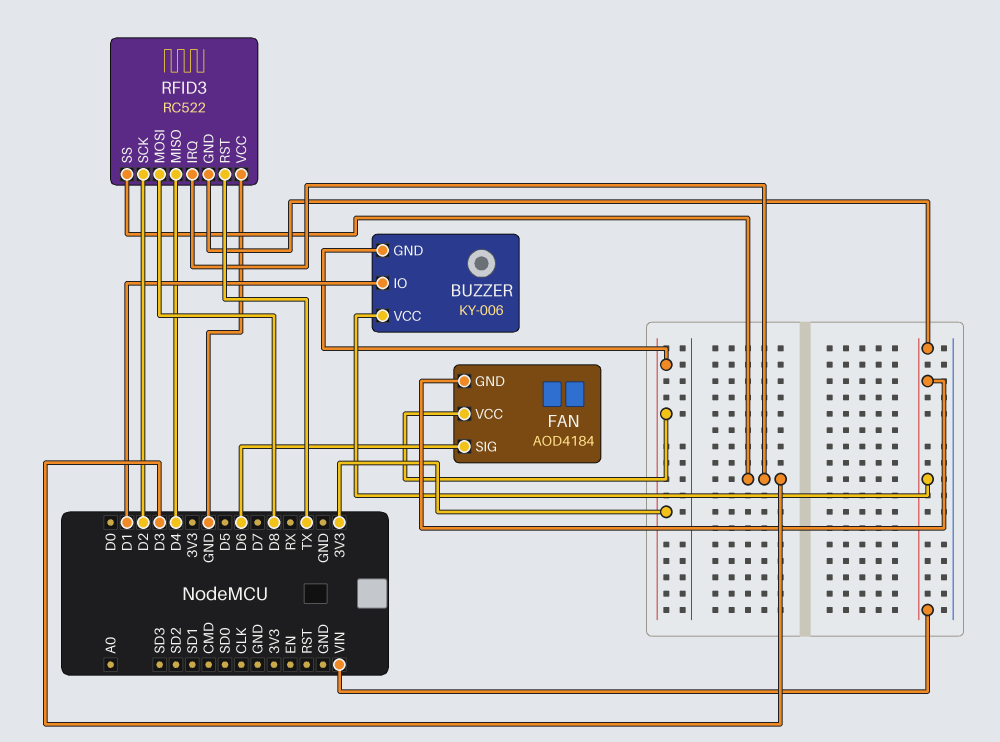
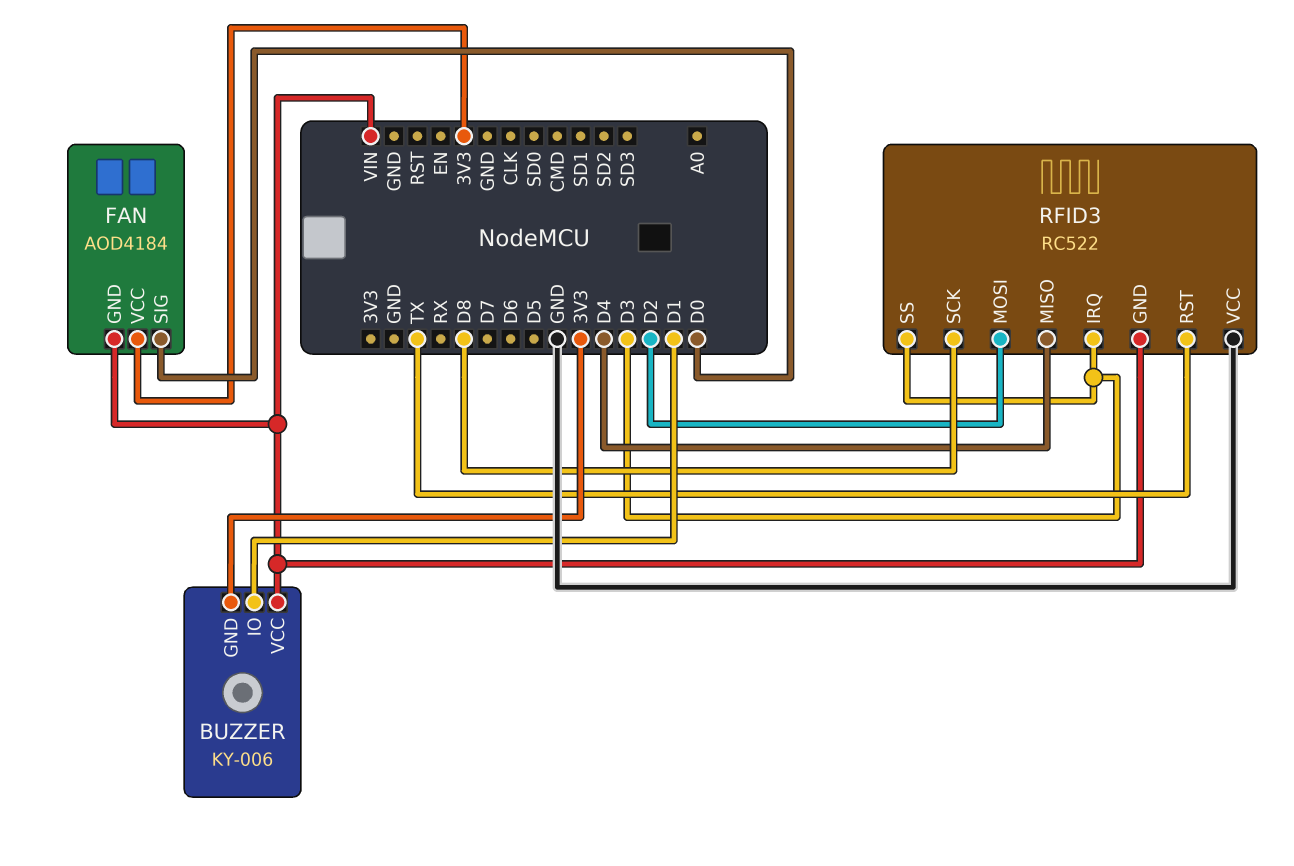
FAN pin SIG: D6 -> D0
RFID3 pin MOSI: D8 -> D2
RFID3 pin SCK: D2 -> D8

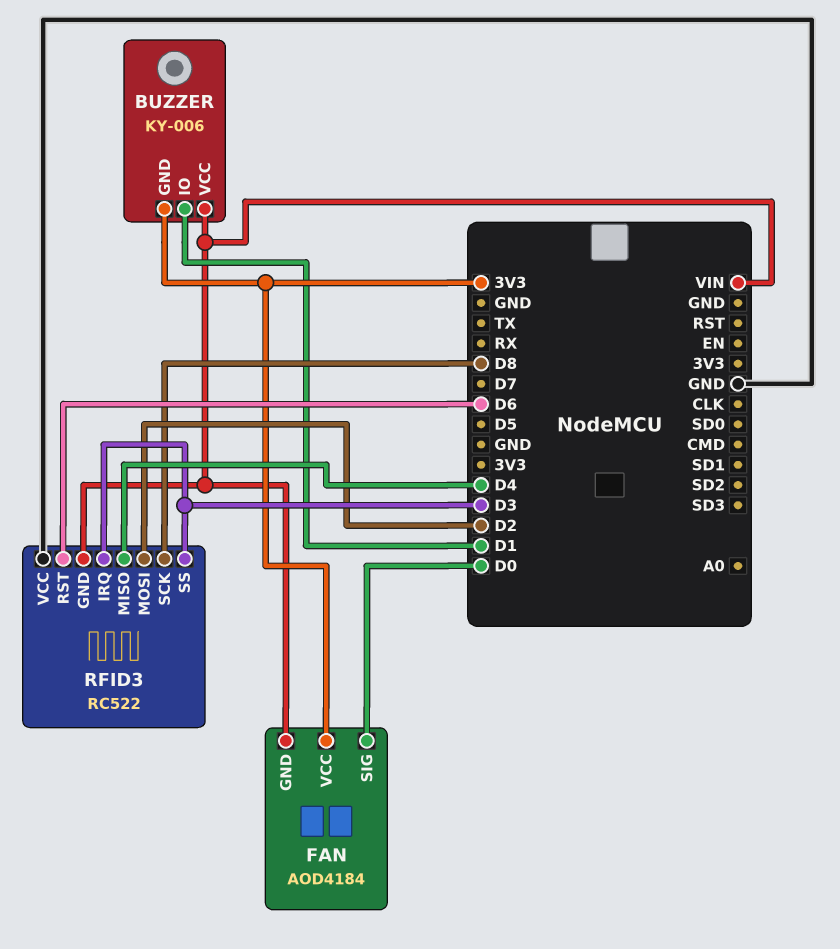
RFID3 pin RST: TX -> D6

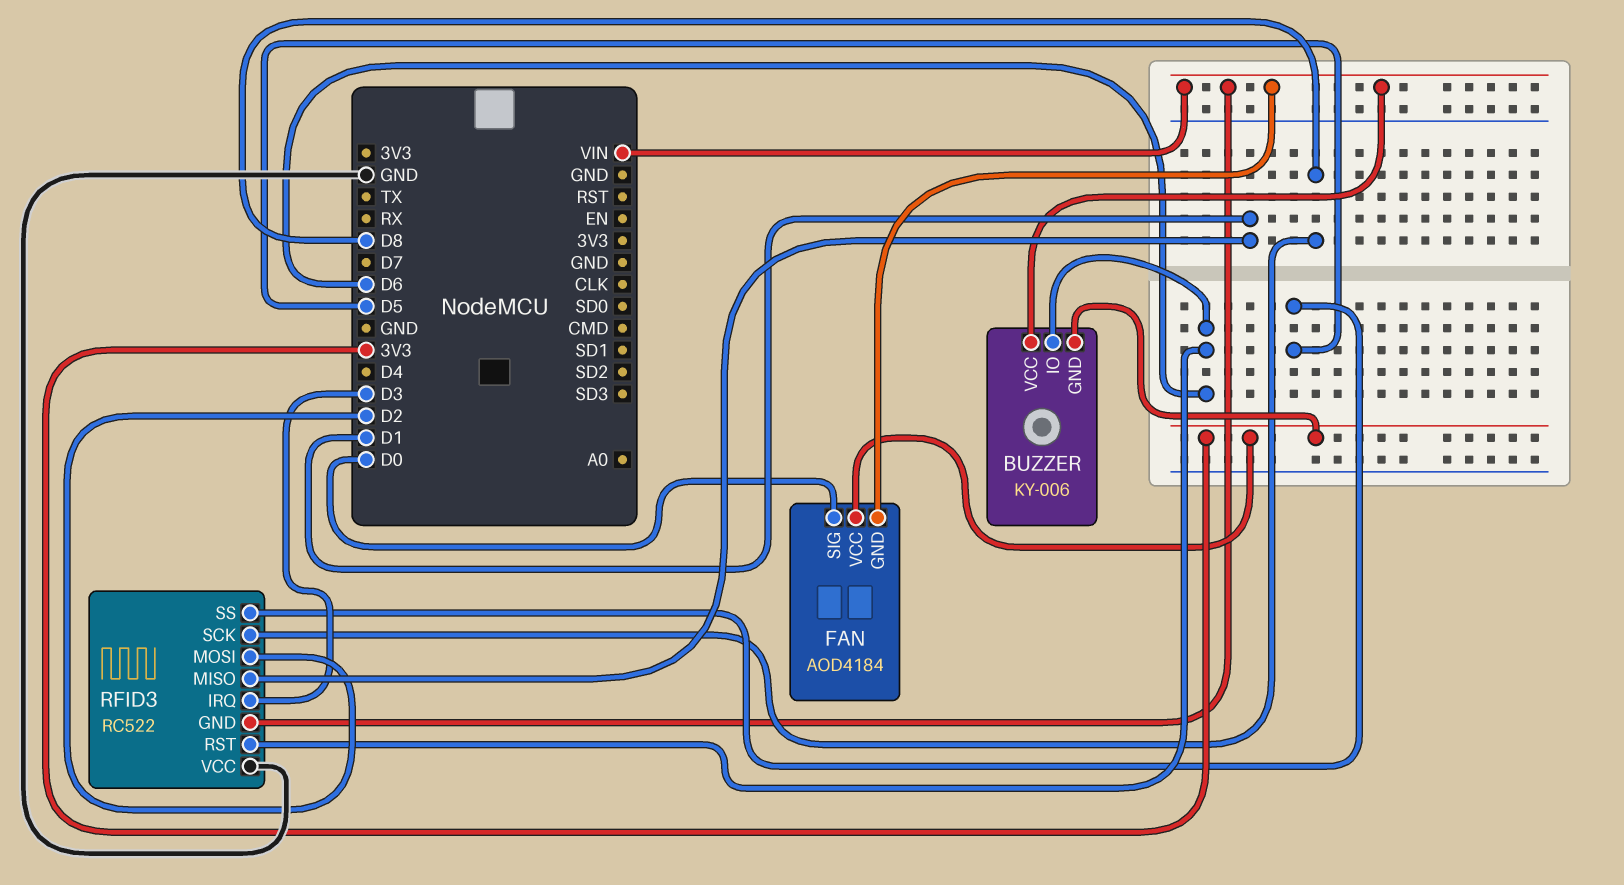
BUZZER pin IO: D1 -> D6
RFID3 pin MISO: D4 -> D1
RFID3 pin SS: D3 -> D5

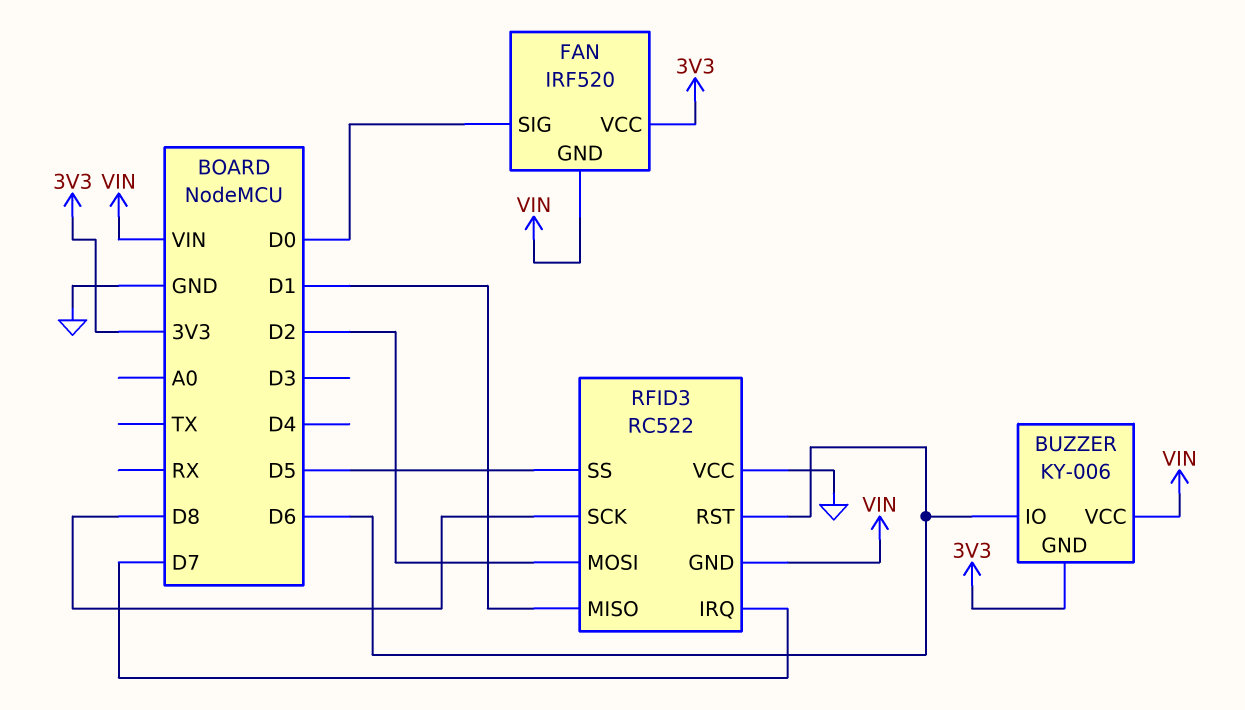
FAN: AOD4184 -> IRF520
RFID3 pin IRQ: D3 -> D7

